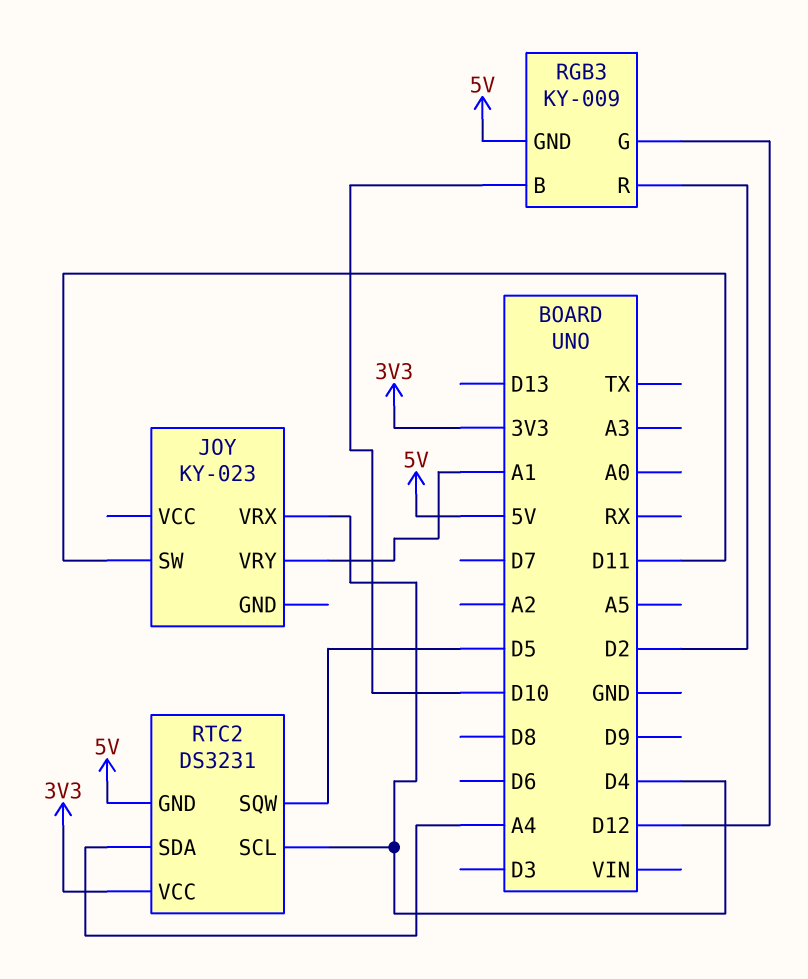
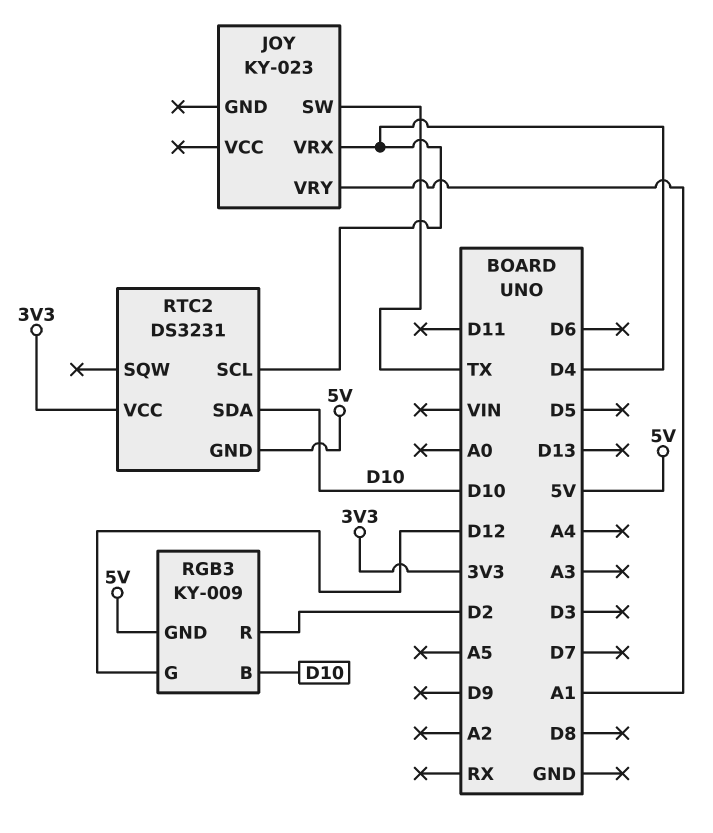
JOY pin SW: D11 -> TX
RTC2 pin SDA: A4 -> D10
RTC2 pin SQW: D5 -> none

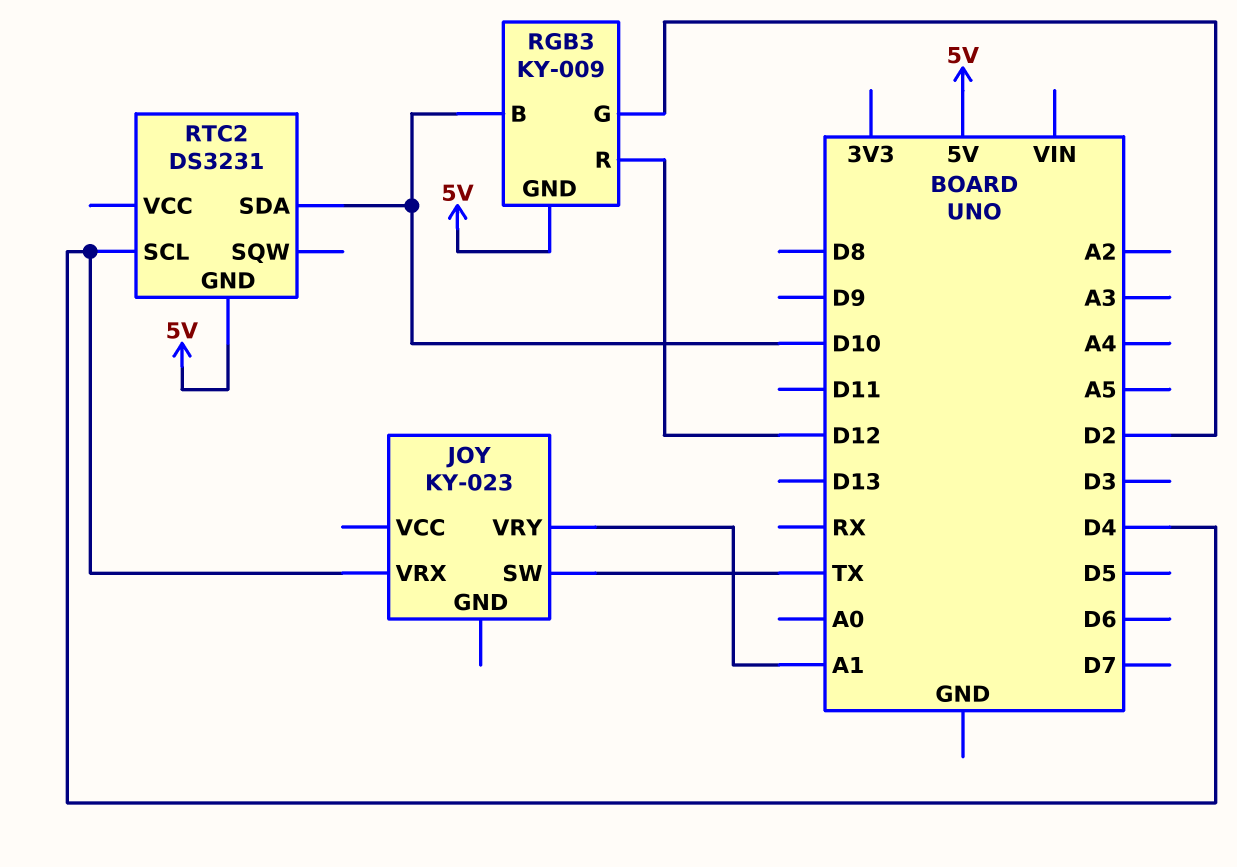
RGB3 pin G: D12 -> D2
RGB3 pin R: D2 -> D12
RTC2 pin VCC: 3V3 -> none

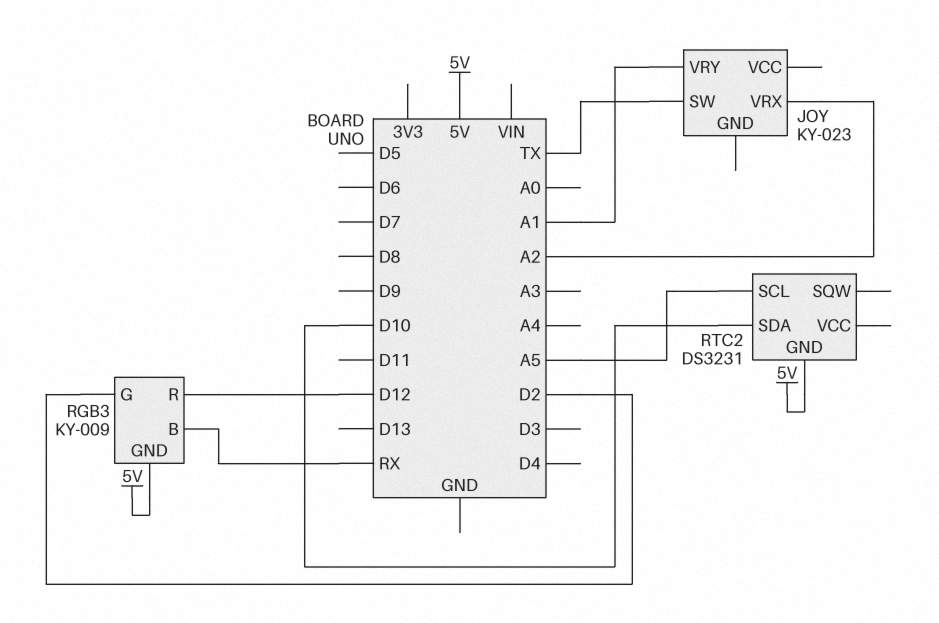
JOY pin VRX: D4 -> A2
RGB3 pin B: D10 -> RX
RTC2 pin SCL: D4 -> A5

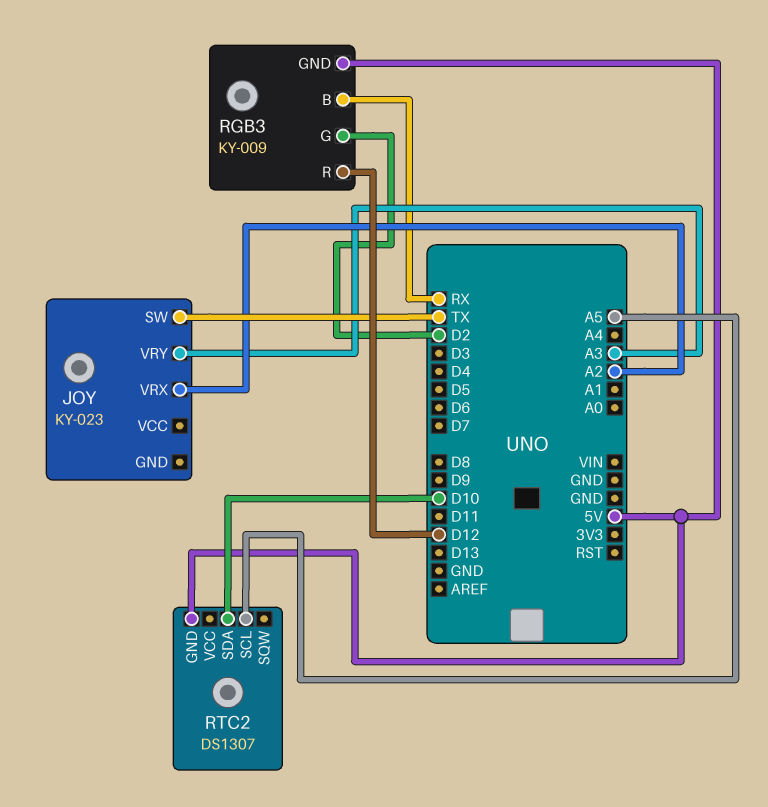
JOY pin VRY: A1 -> A3
RTC2: DS3231 -> DS1307

